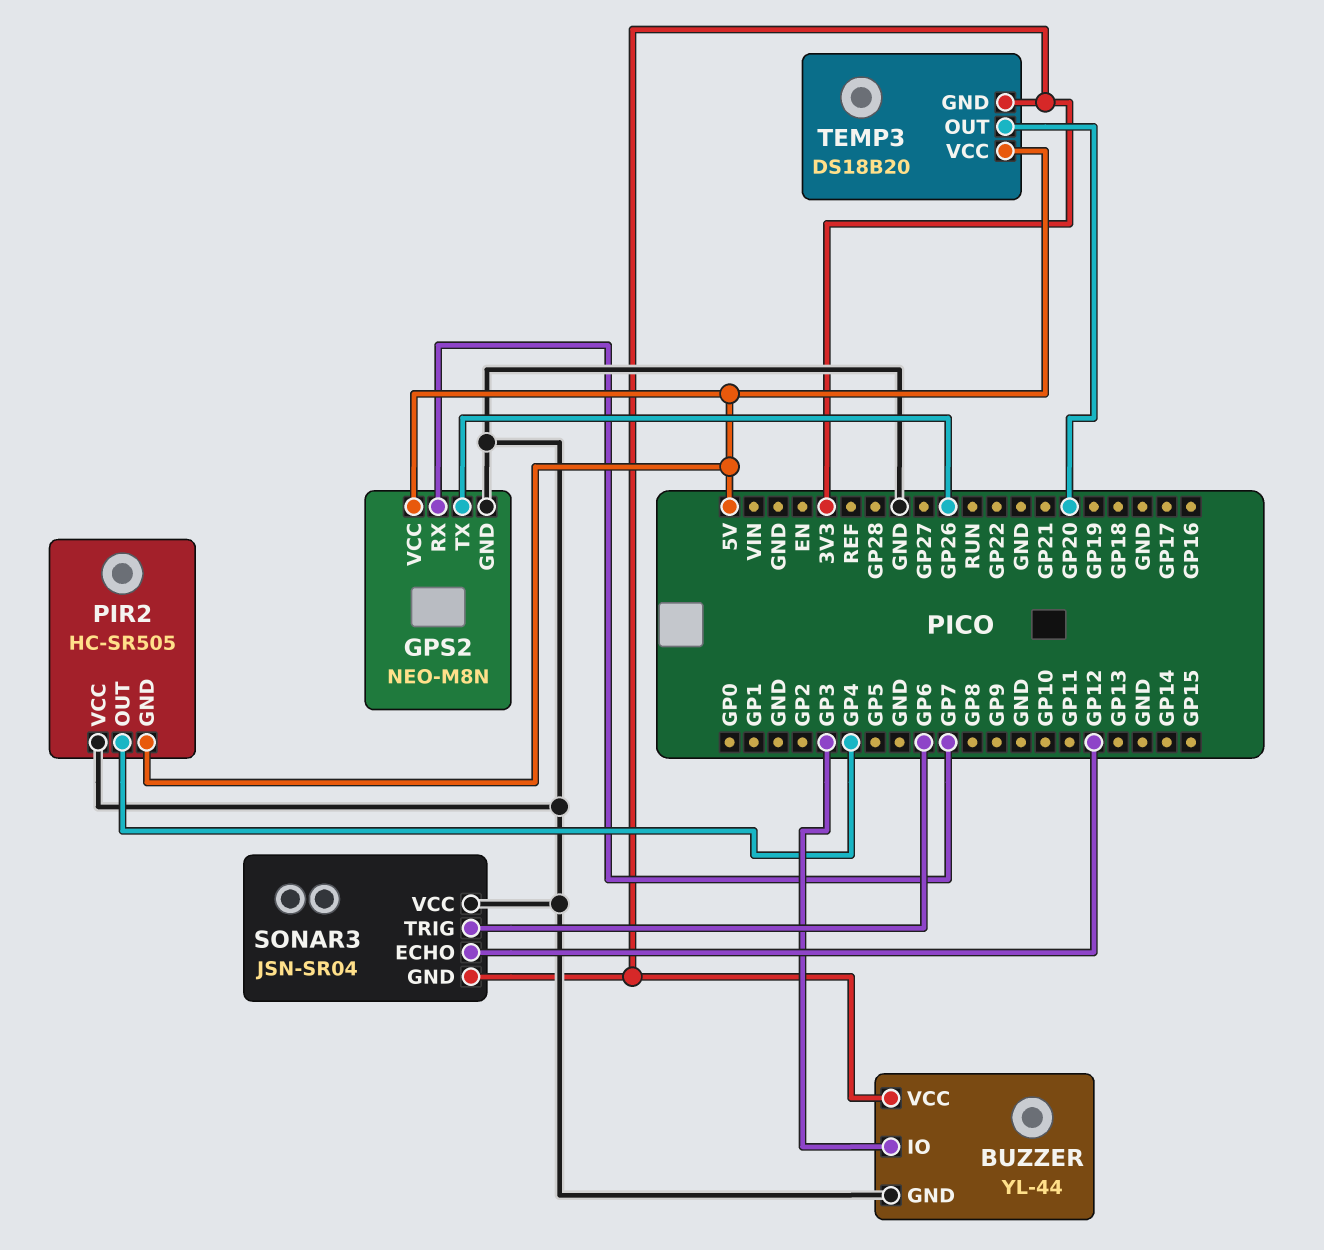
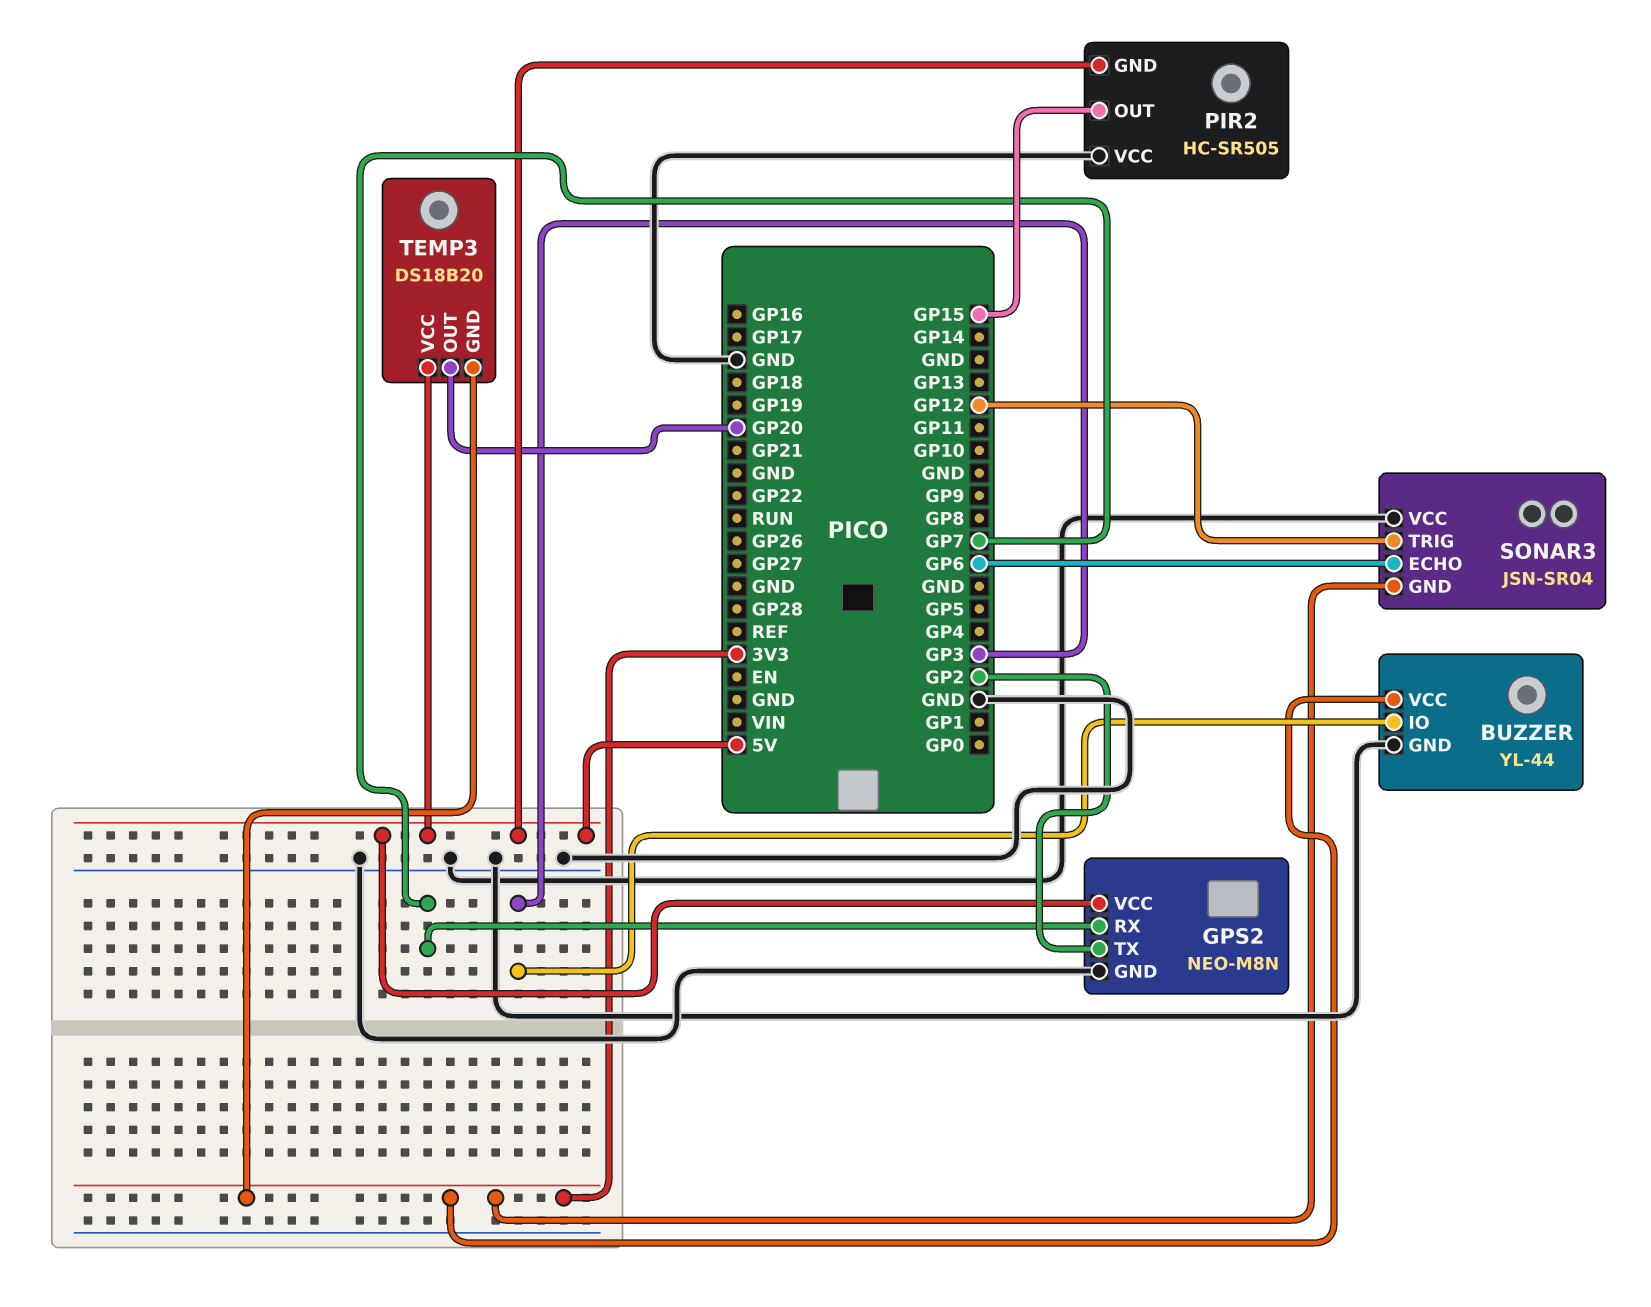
GPS2 pin TX: GP26 -> GP2
PIR2 pin OUT: GP4 -> GP15
SONAR3 pin ECHO: GP12 -> GP6
SONAR3 pin TRIG: GP6 -> GP12

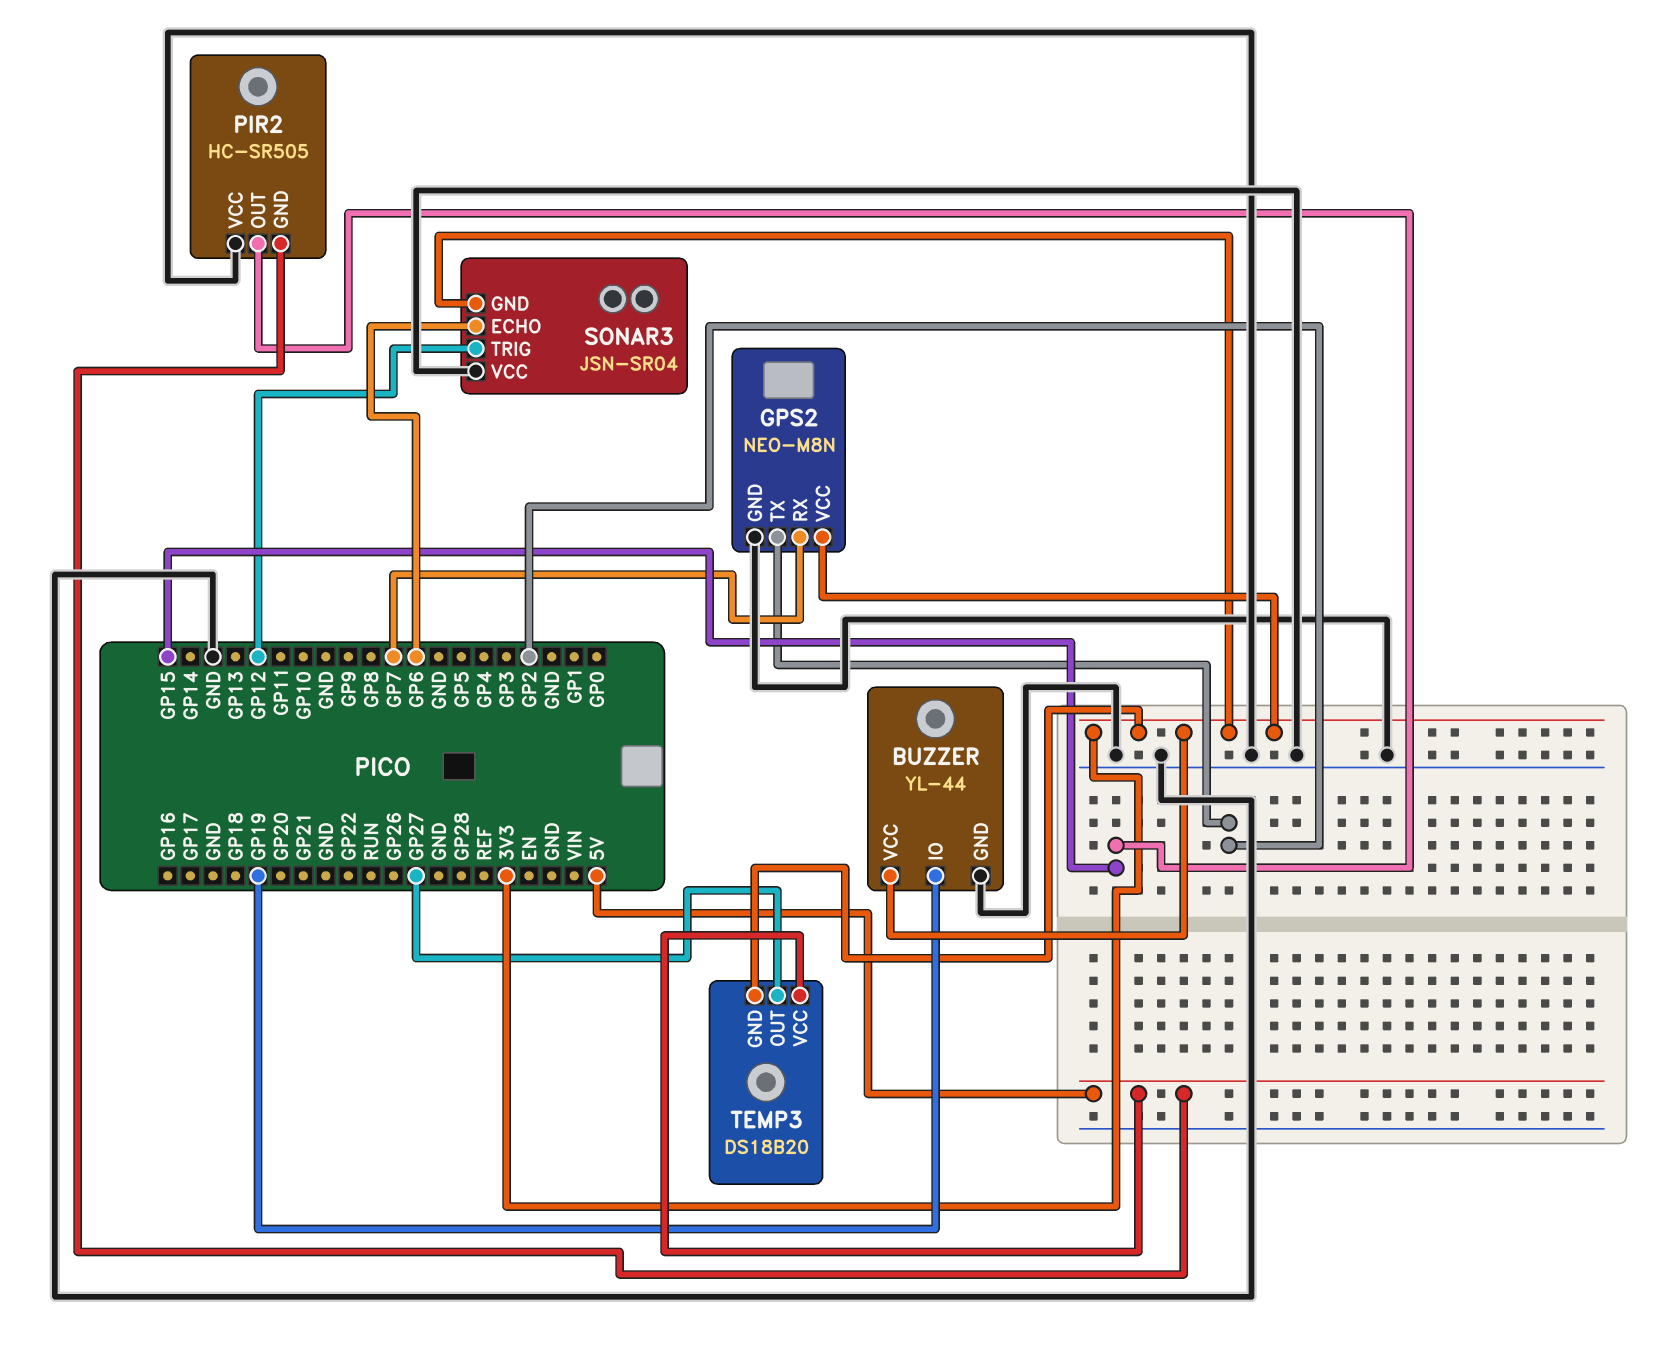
BUZZER pin IO: GP3 -> GP19
GPS2 pin VCC: 5V -> 3V3
TEMP3 pin OUT: GP20 -> GP27

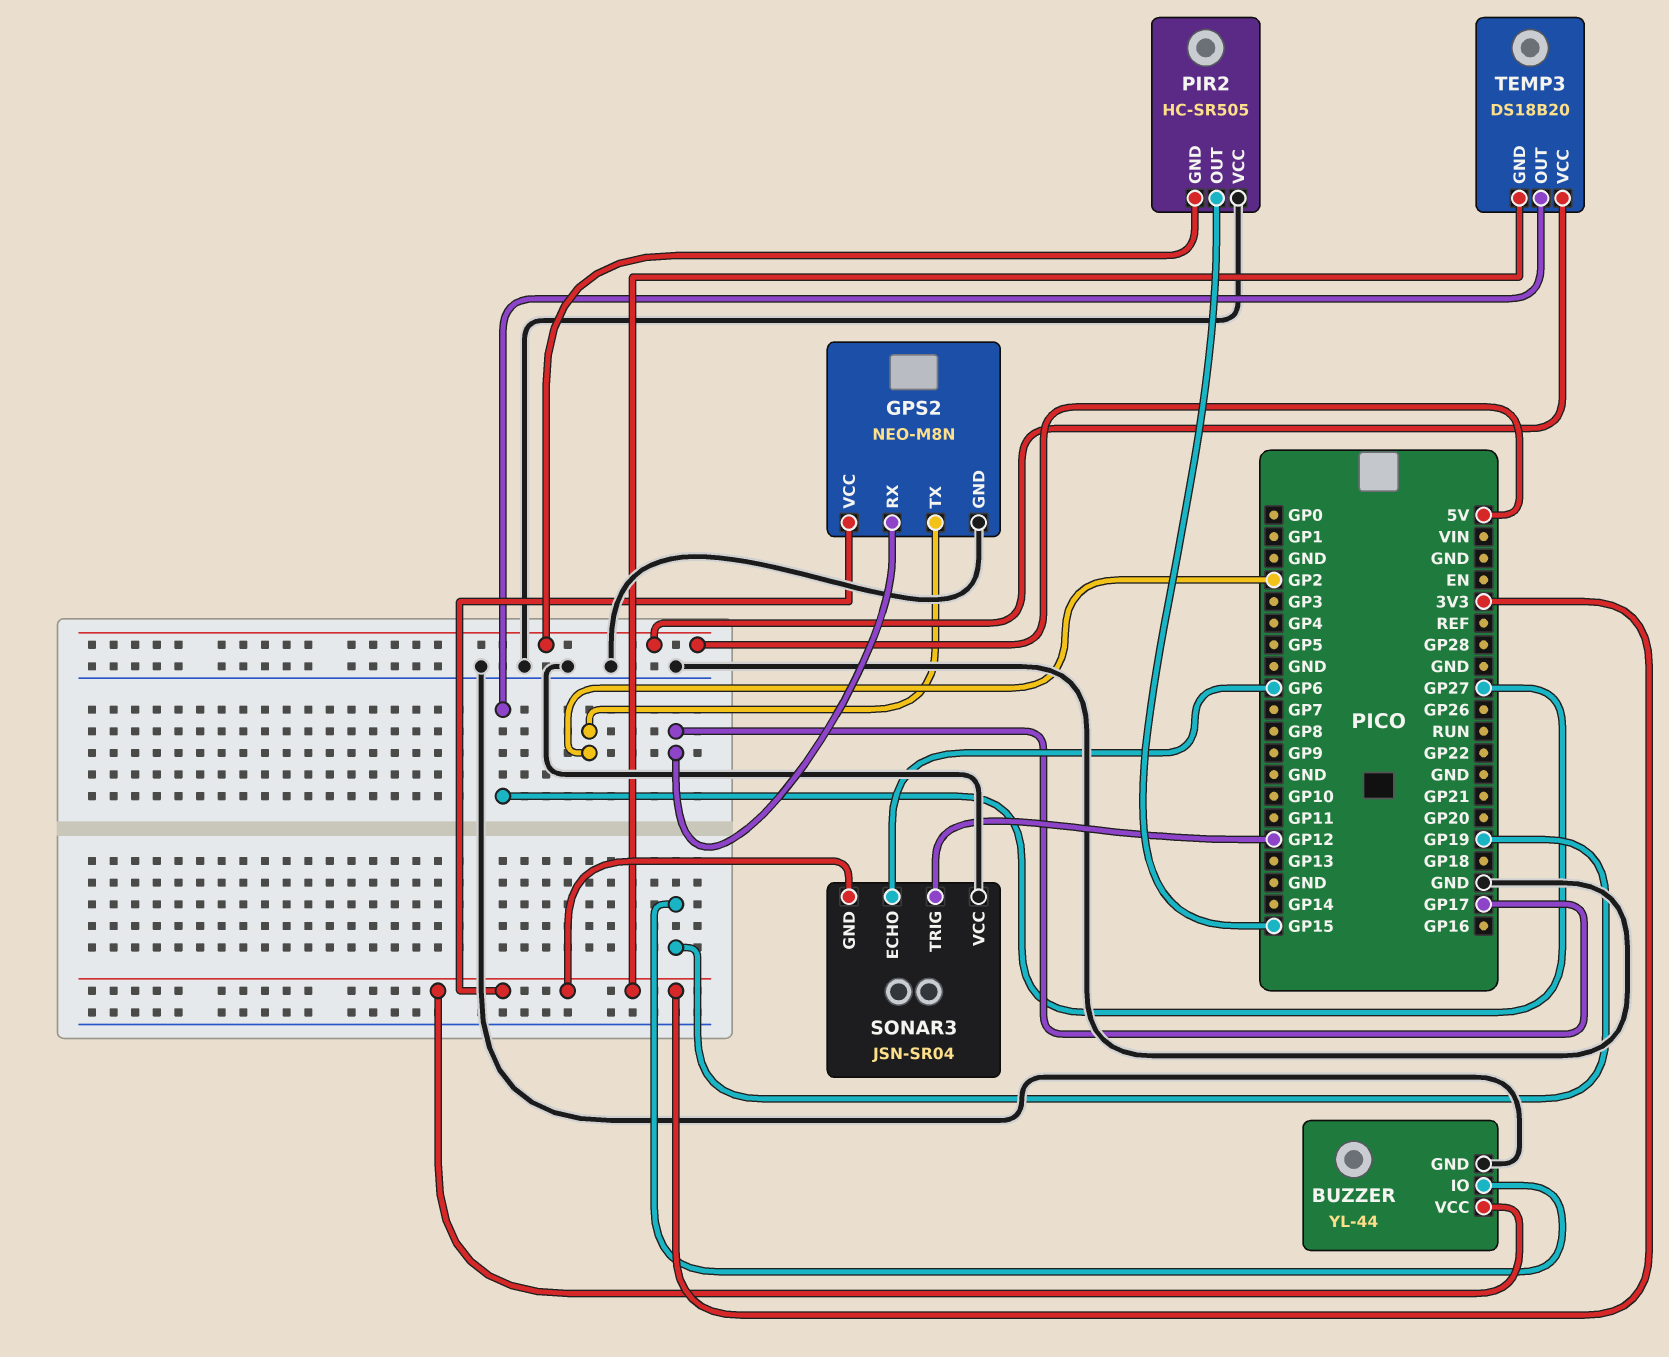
GPS2 pin RX: GP7 -> GP17

